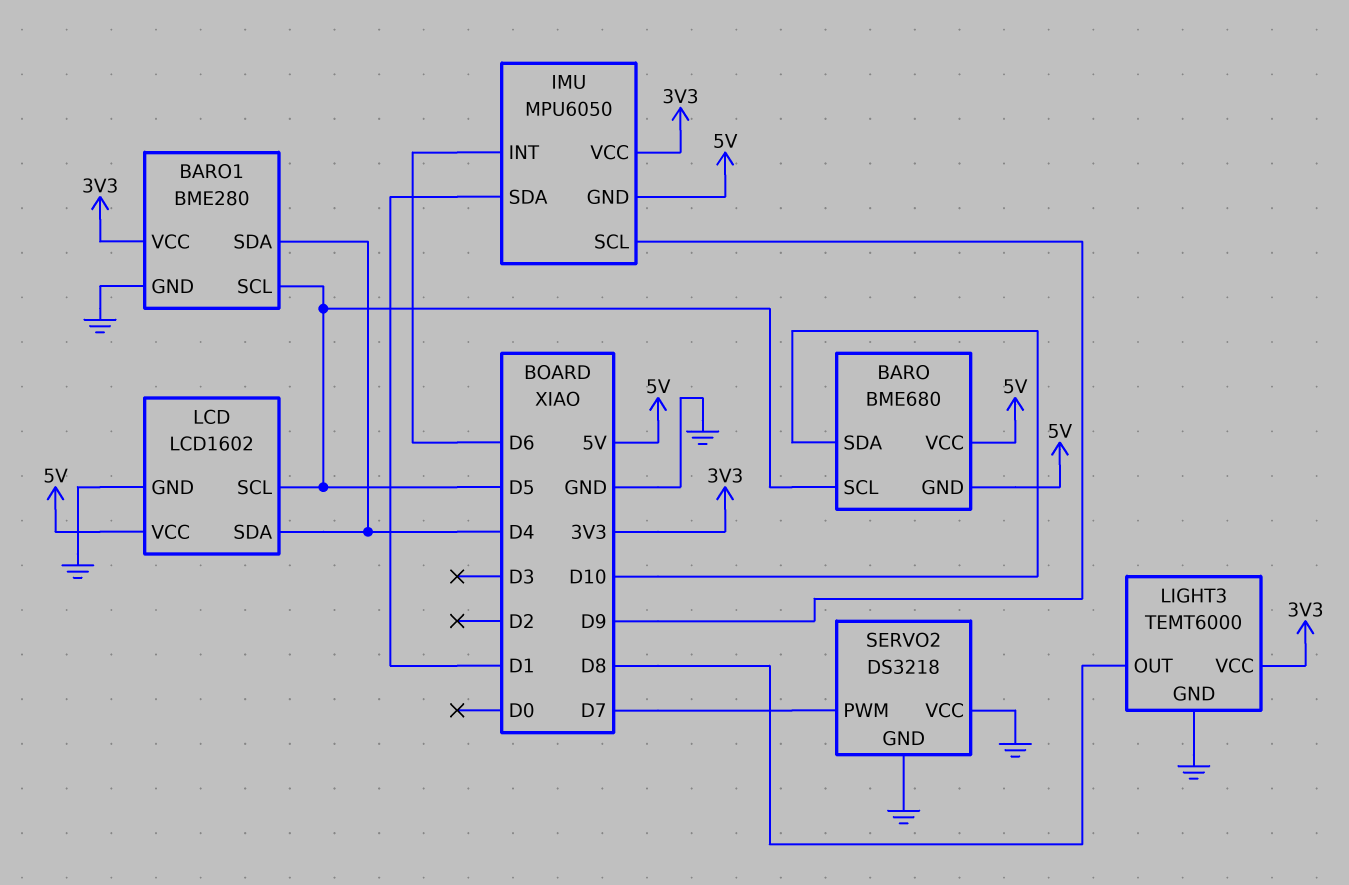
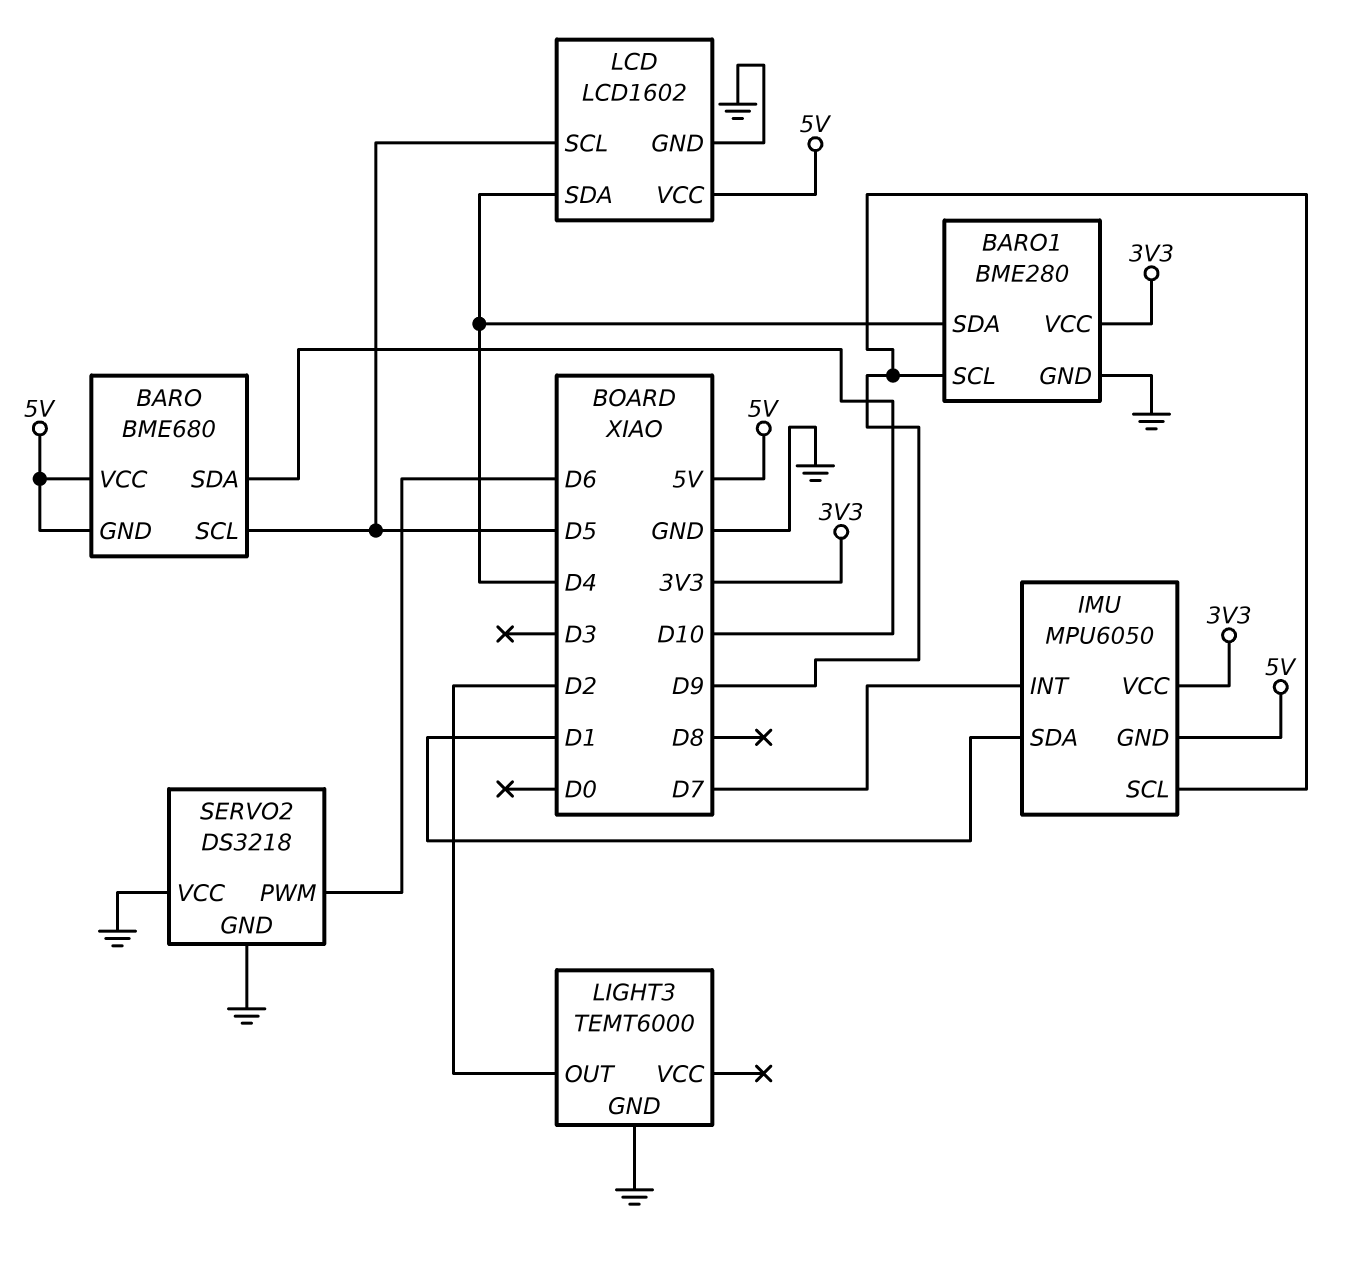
BARO1 pin SCL: D5 -> D9
IMU pin INT: D6 -> D7
LIGHT3 pin OUT: D8 -> D2
LIGHT3 pin VCC: 3V3 -> none
SERVO2 pin PWM: D7 -> D6

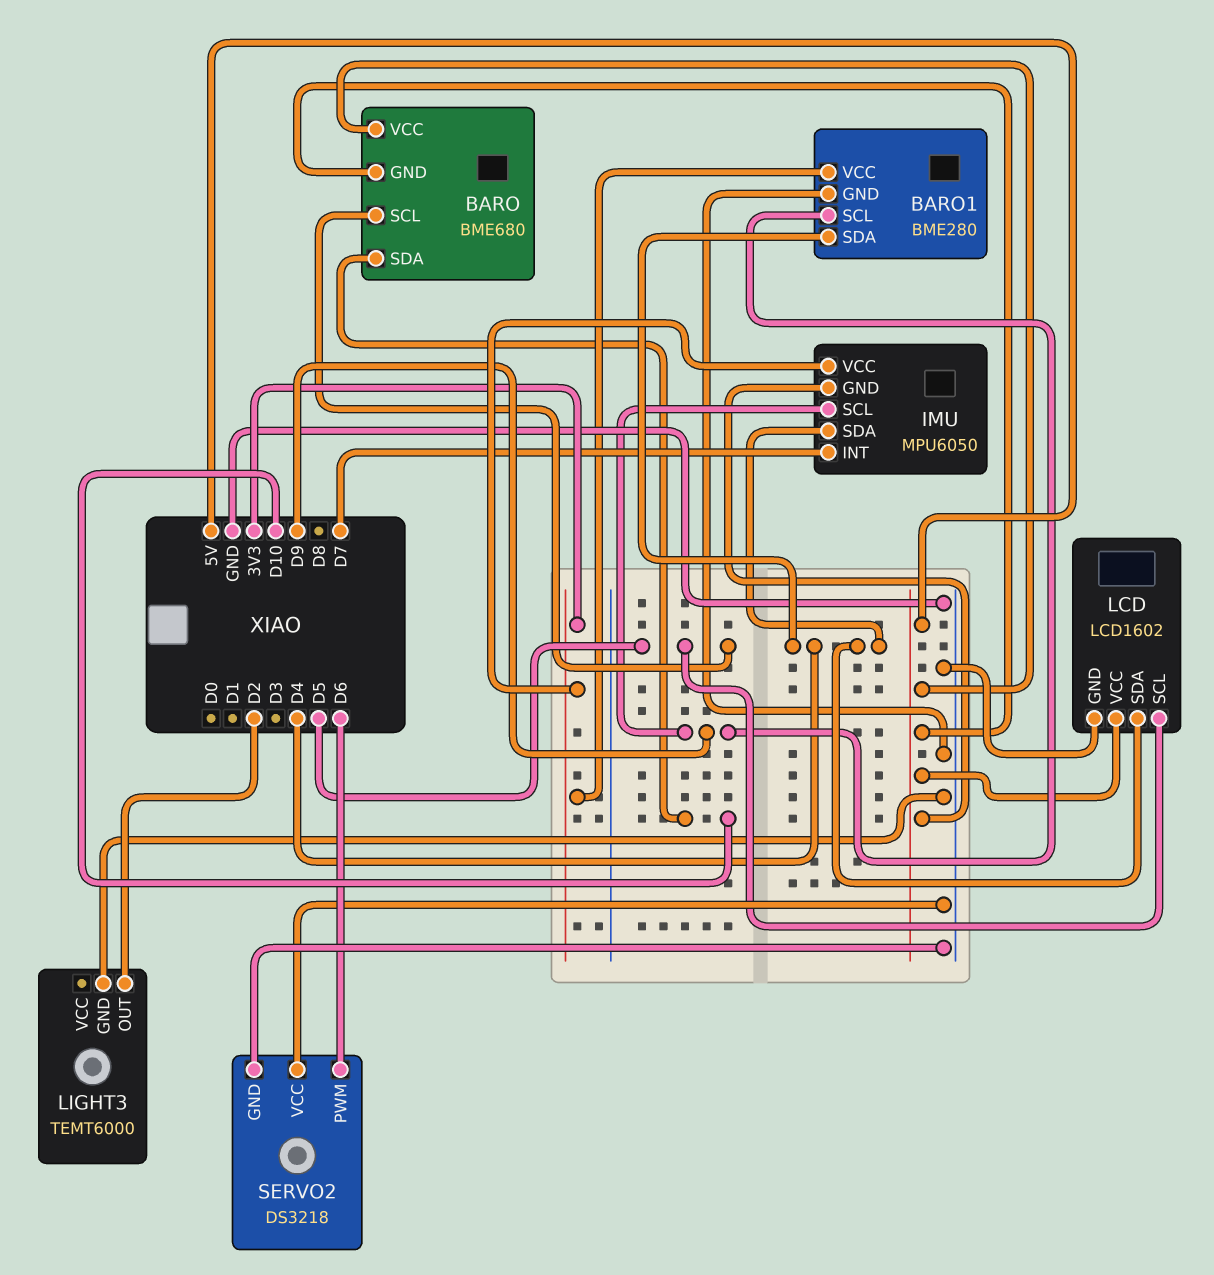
IMU pin SDA: D1 -> D4

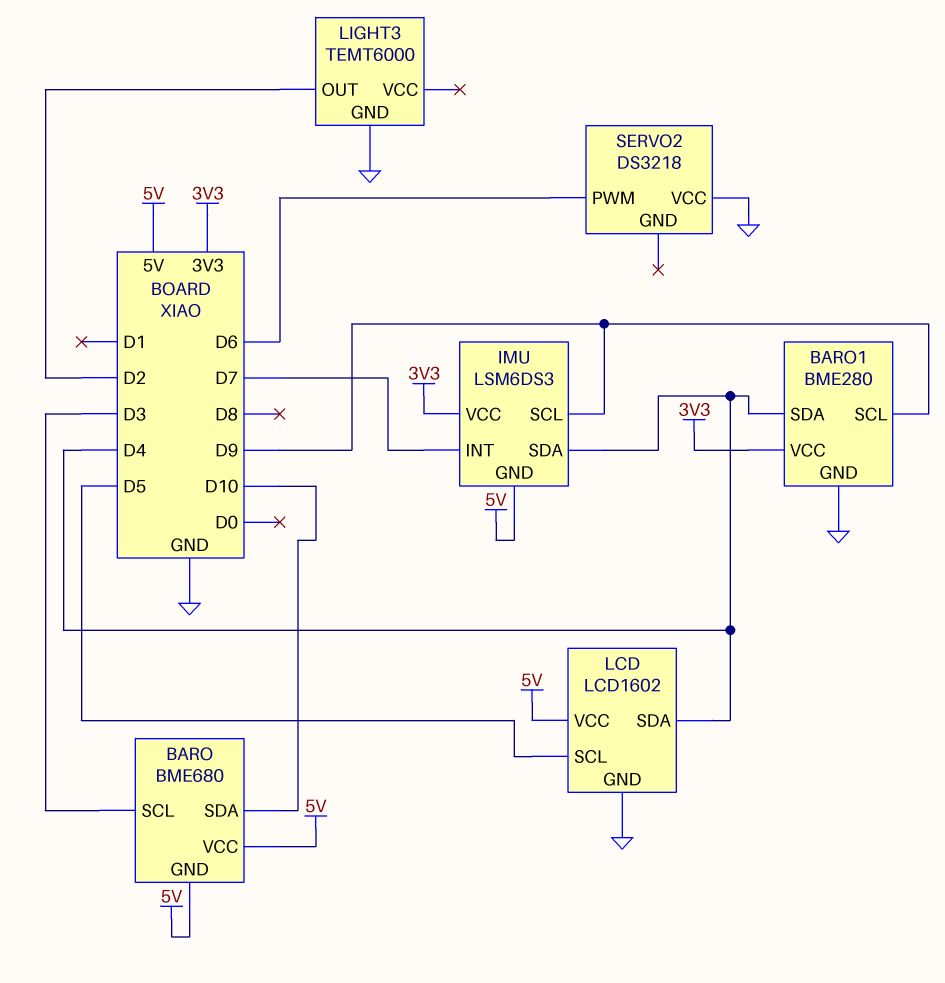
BARO pin SCL: D5 -> D3
IMU: MPU6050 -> LSM6DS3
SERVO2 pin GND: GND -> none

